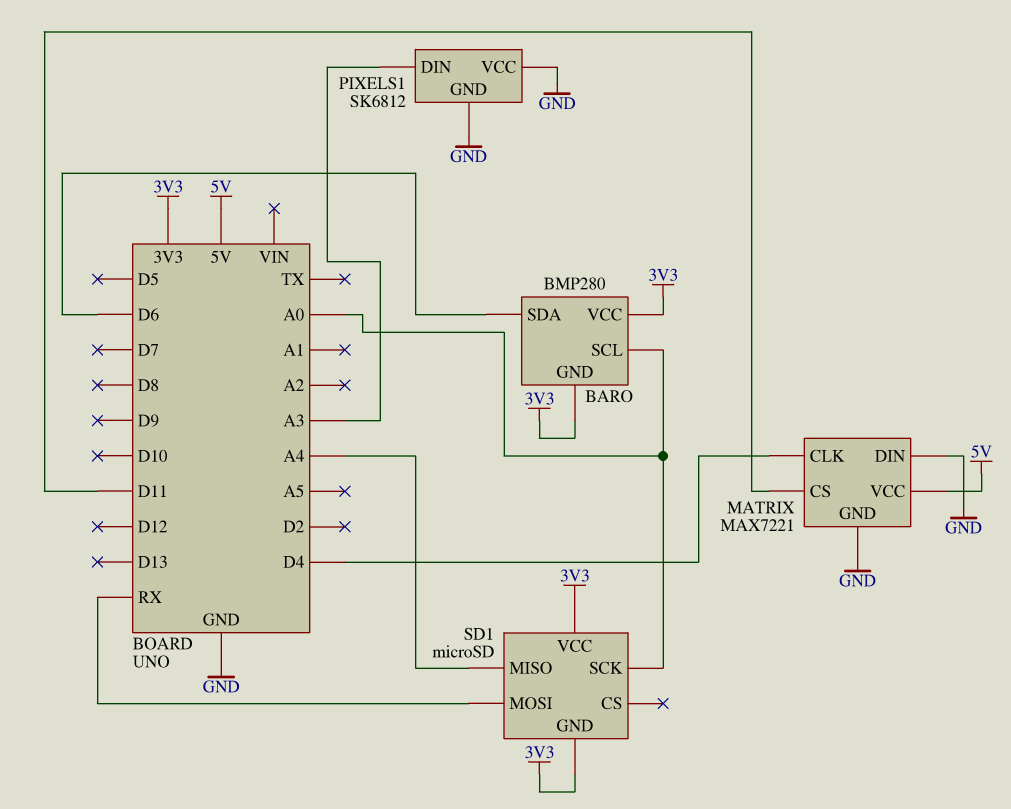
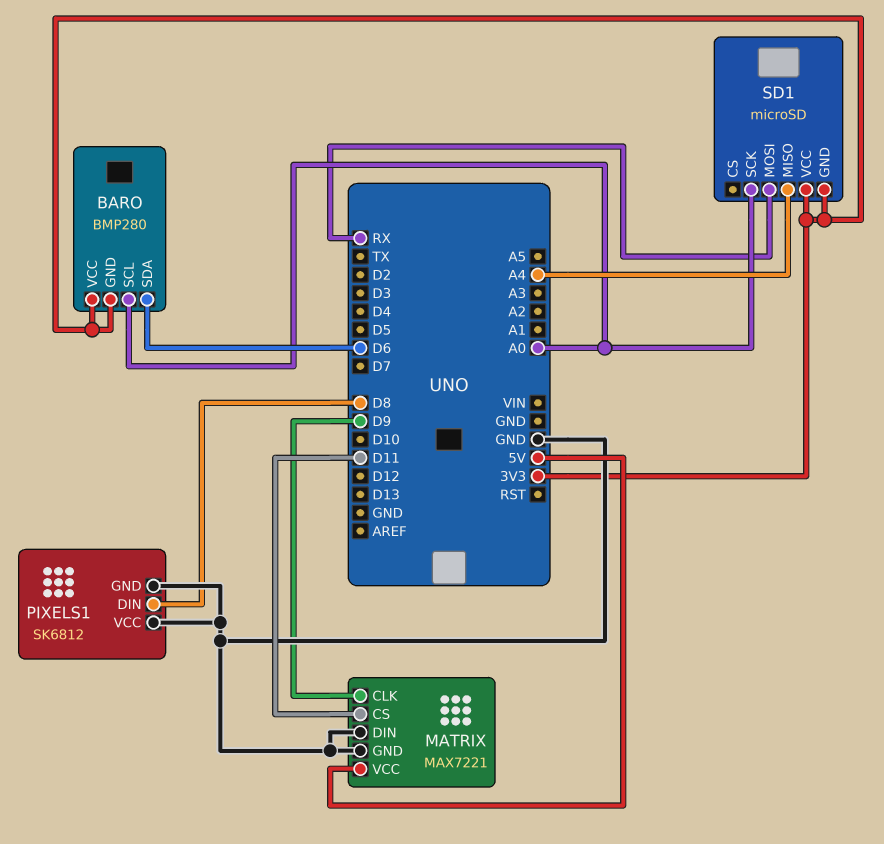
MATRIX pin CLK: D4 -> D9
PIXELS1 pin DIN: A3 -> D8

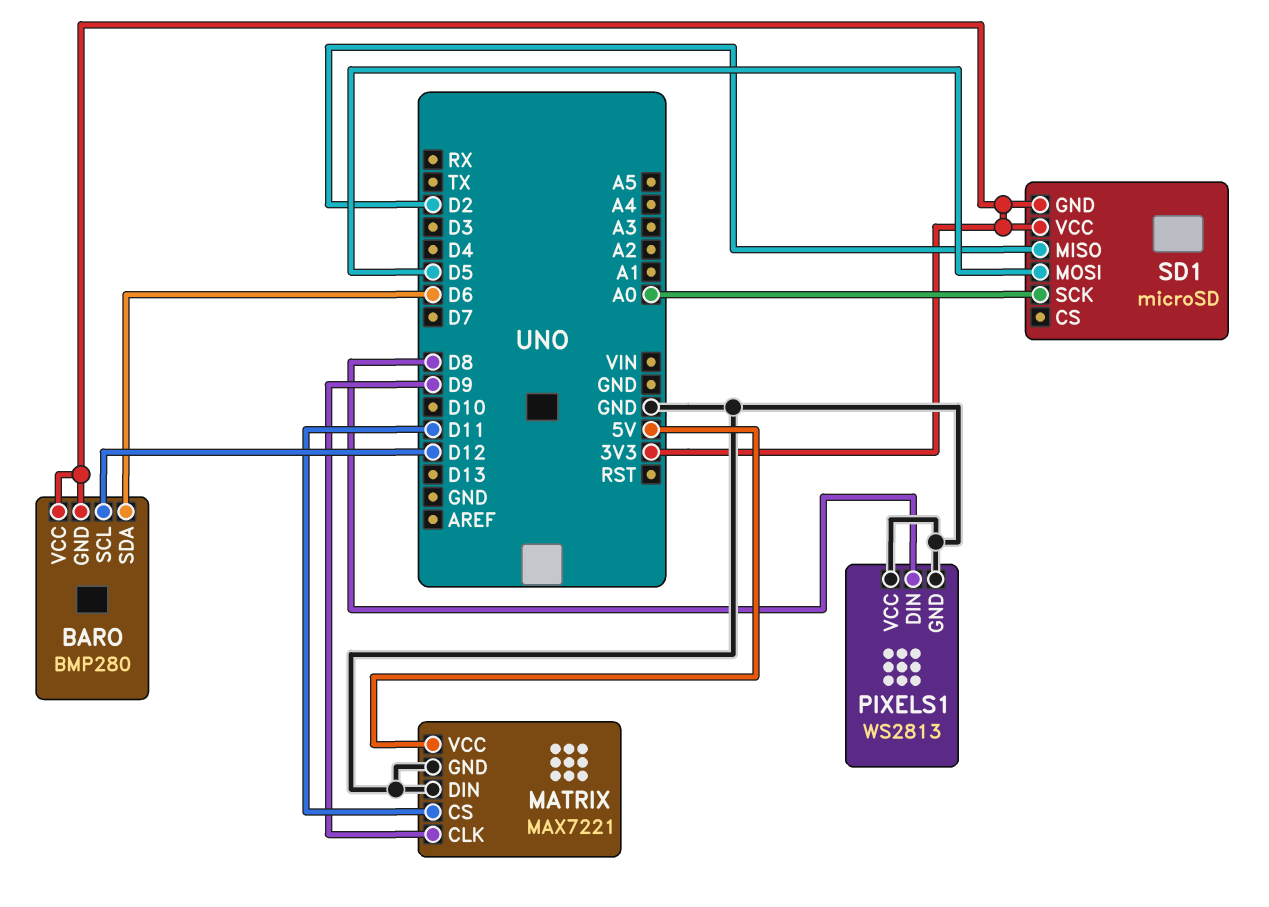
BARO pin SCL: A0 -> D12
PIXELS1: SK6812 -> WS2813
SD1 pin MISO: A4 -> D2
SD1 pin MOSI: RX -> D5

